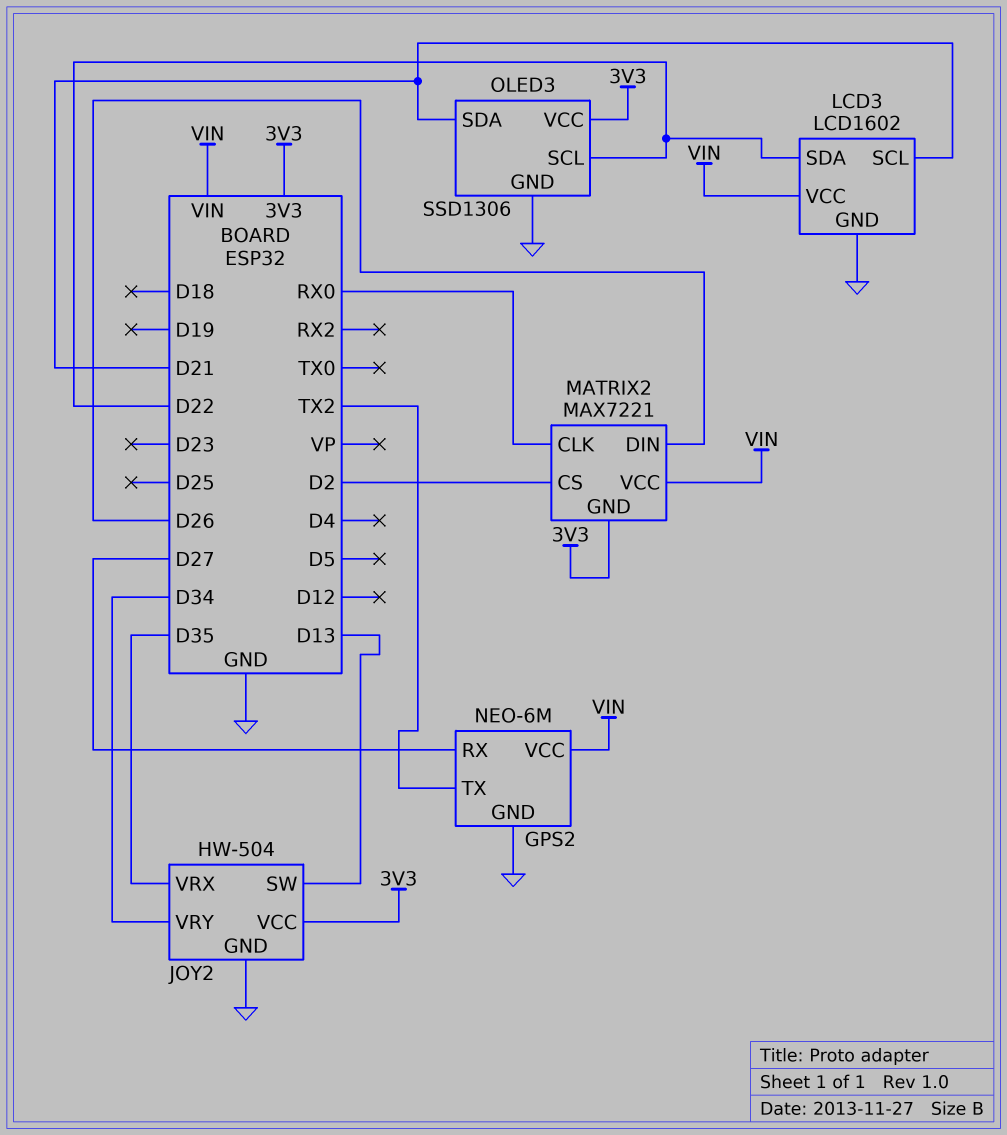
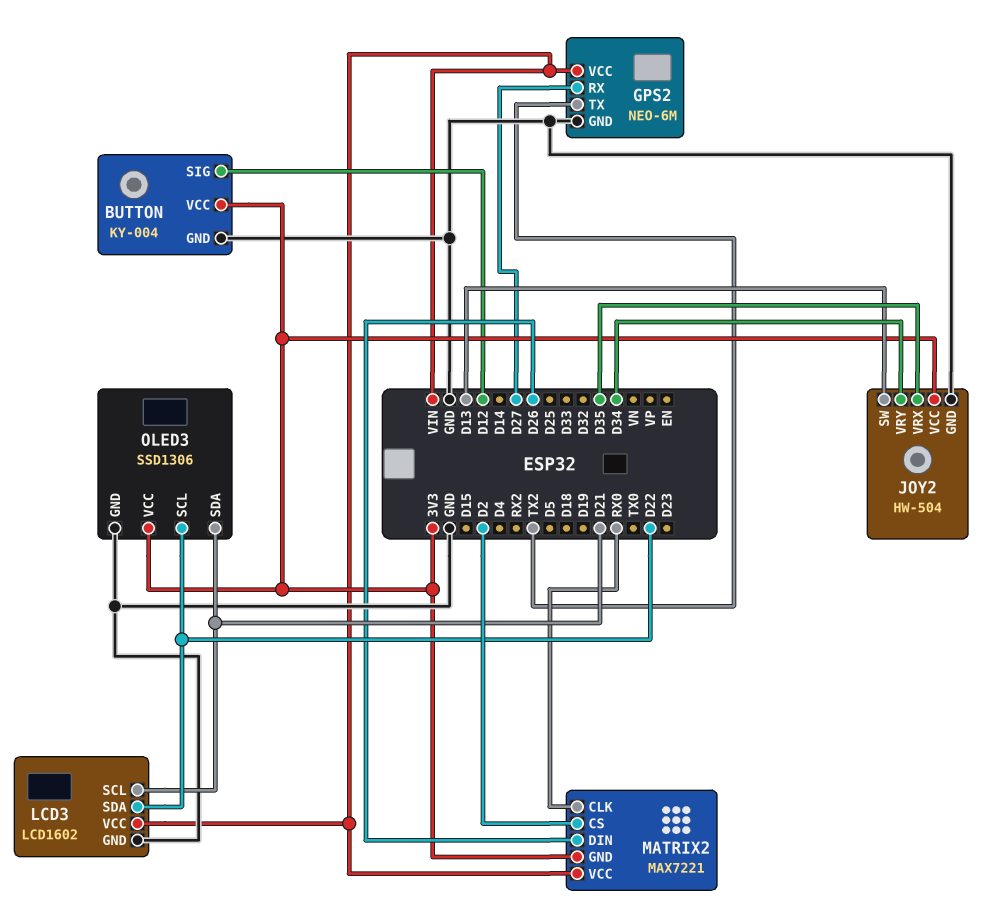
BUTTON: none -> KY-004
BUTTON pin GND: none -> GND
BUTTON pin SIG: none -> D12
BUTTON pin VCC: none -> 3V3

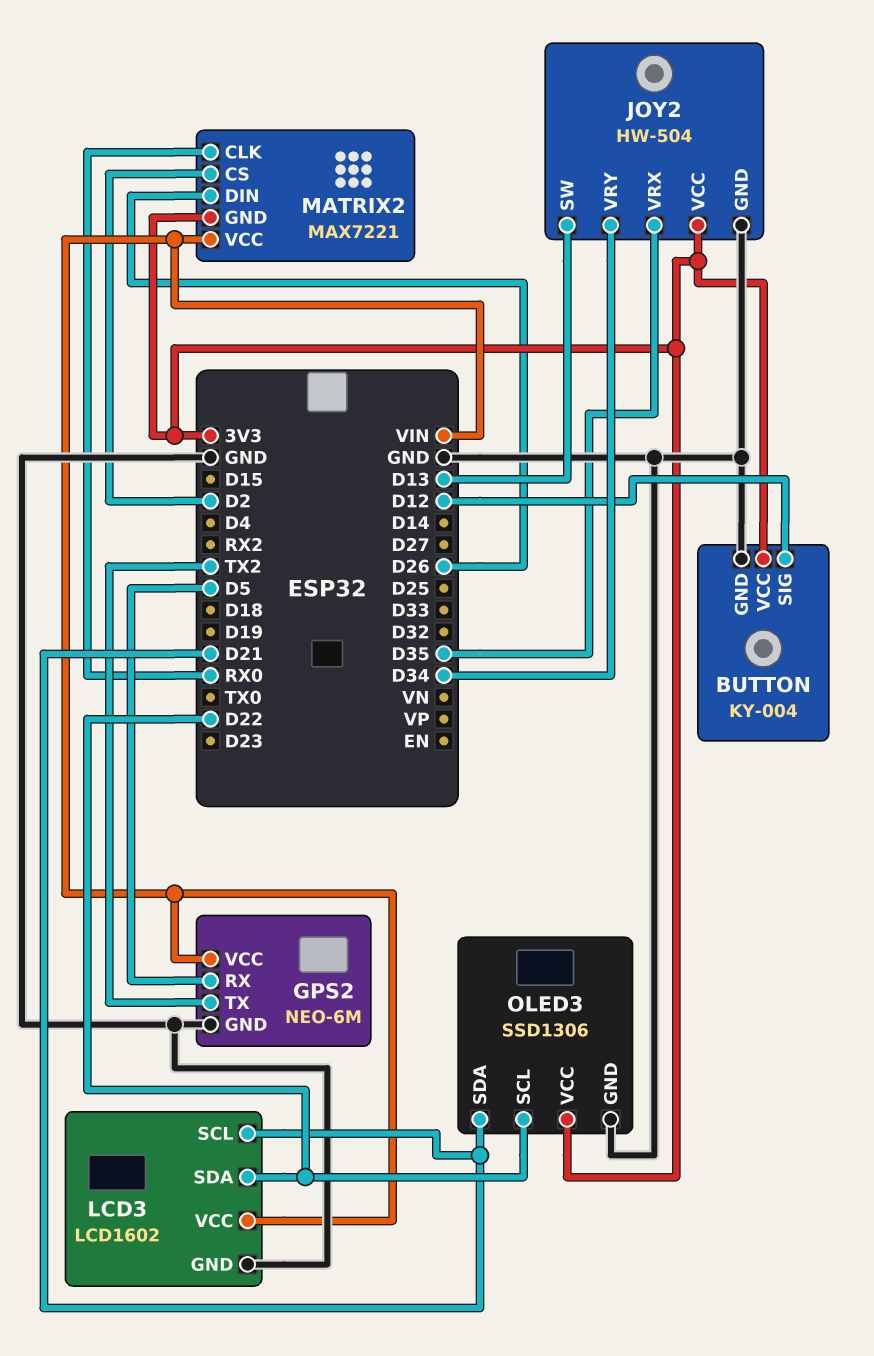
GPS2 pin RX: D27 -> D5

